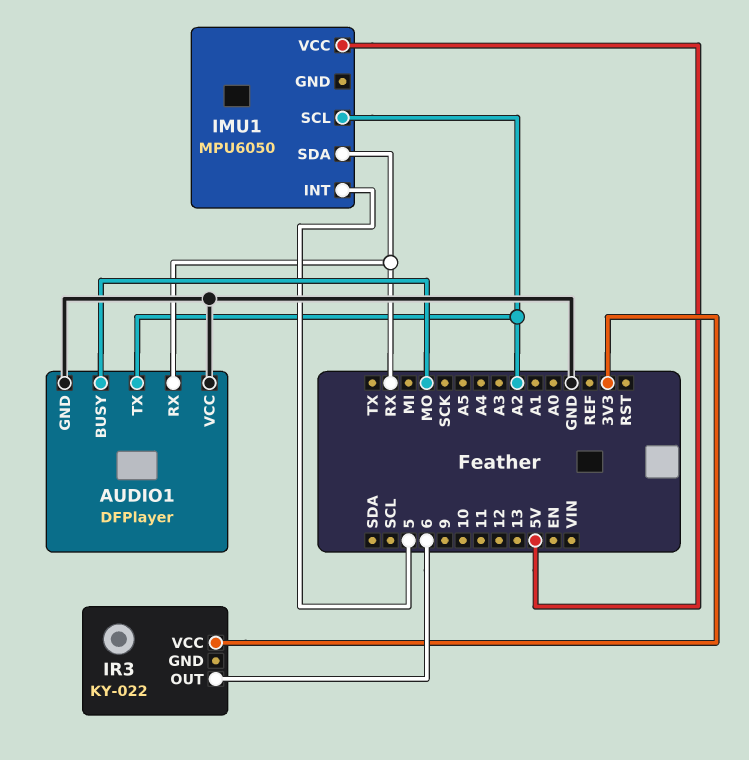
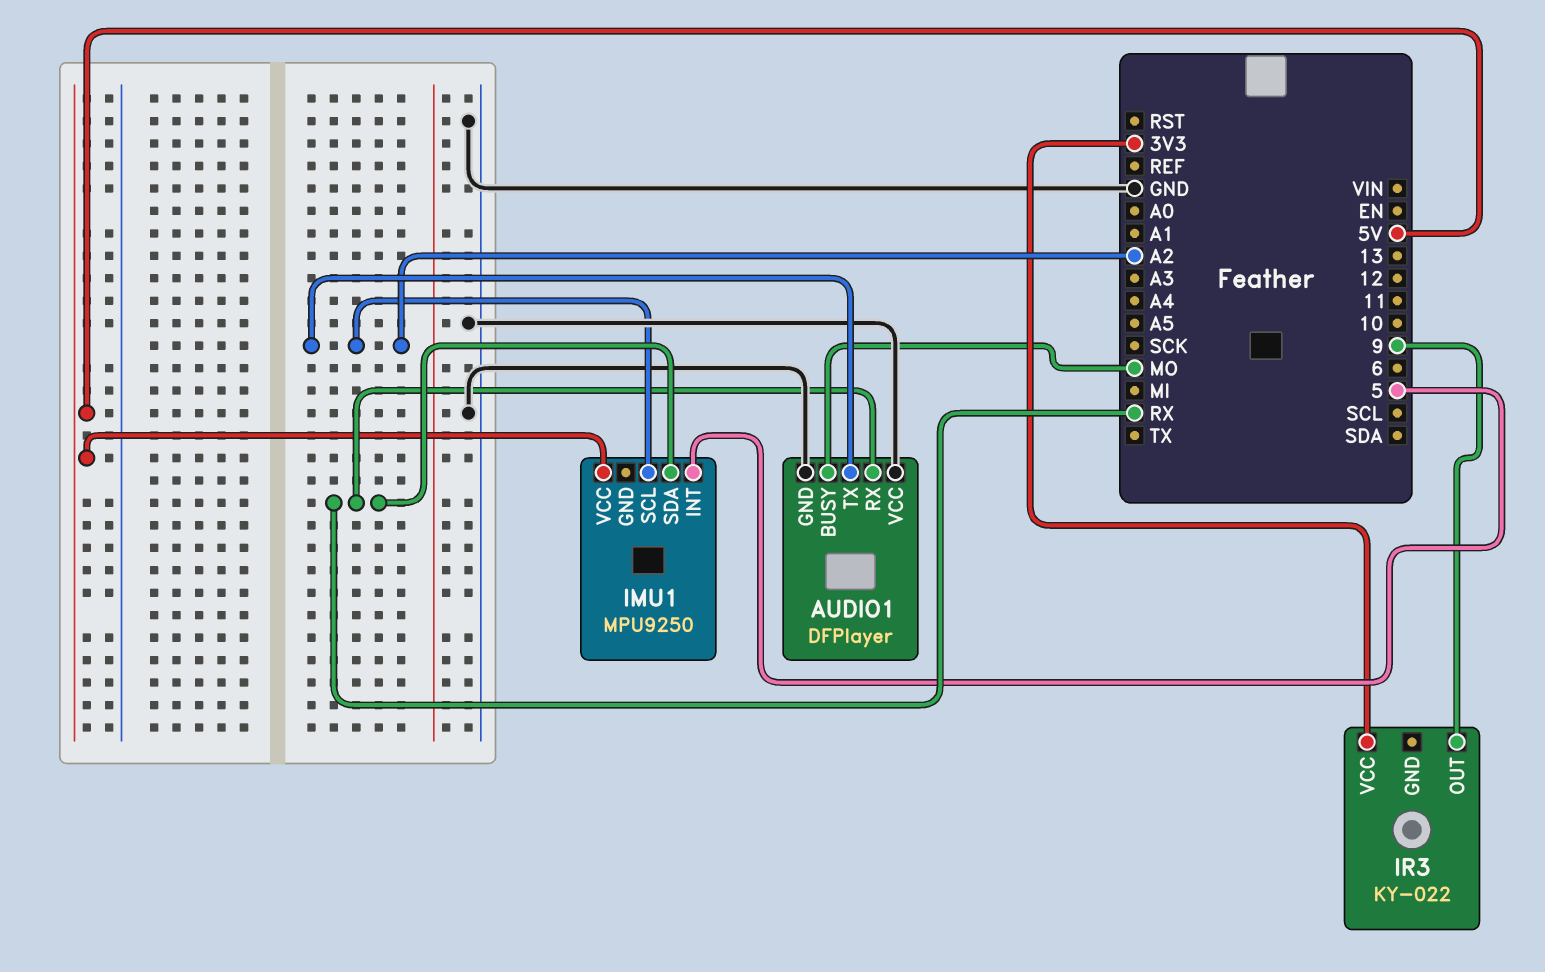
IMU1: MPU6050 -> MPU9250
IR3 pin OUT: 6 -> 9

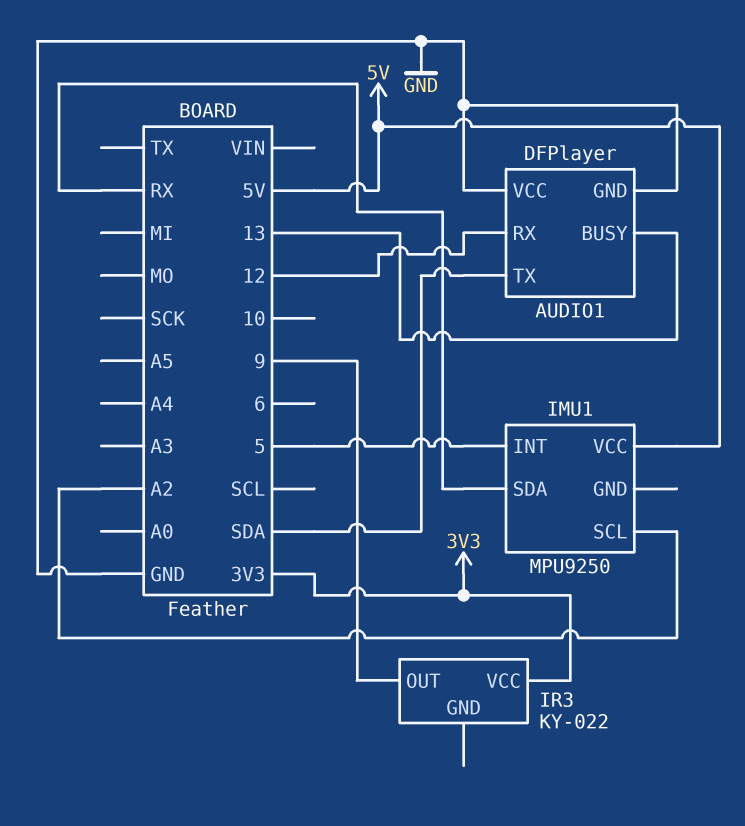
AUDIO1 pin BUSY: MO -> 13
AUDIO1 pin RX: RX -> 12
AUDIO1 pin TX: A2 -> SDA

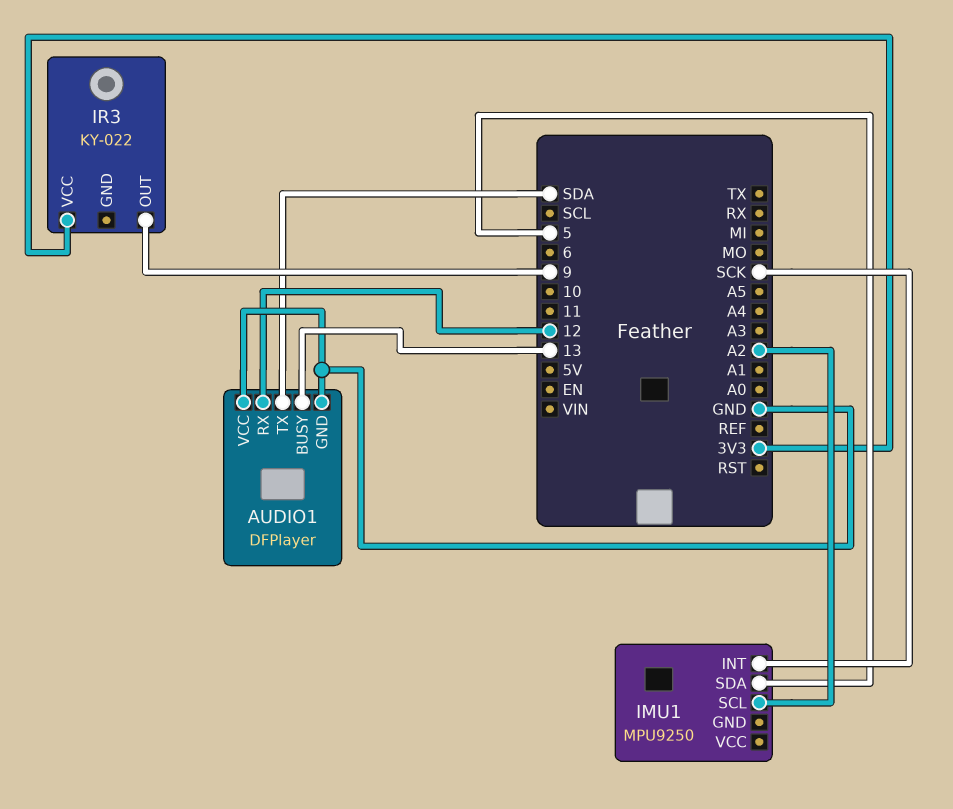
IMU1 pin INT: 5 -> SCK
IMU1 pin SDA: RX -> 5
IMU1 pin VCC: 5V -> none

